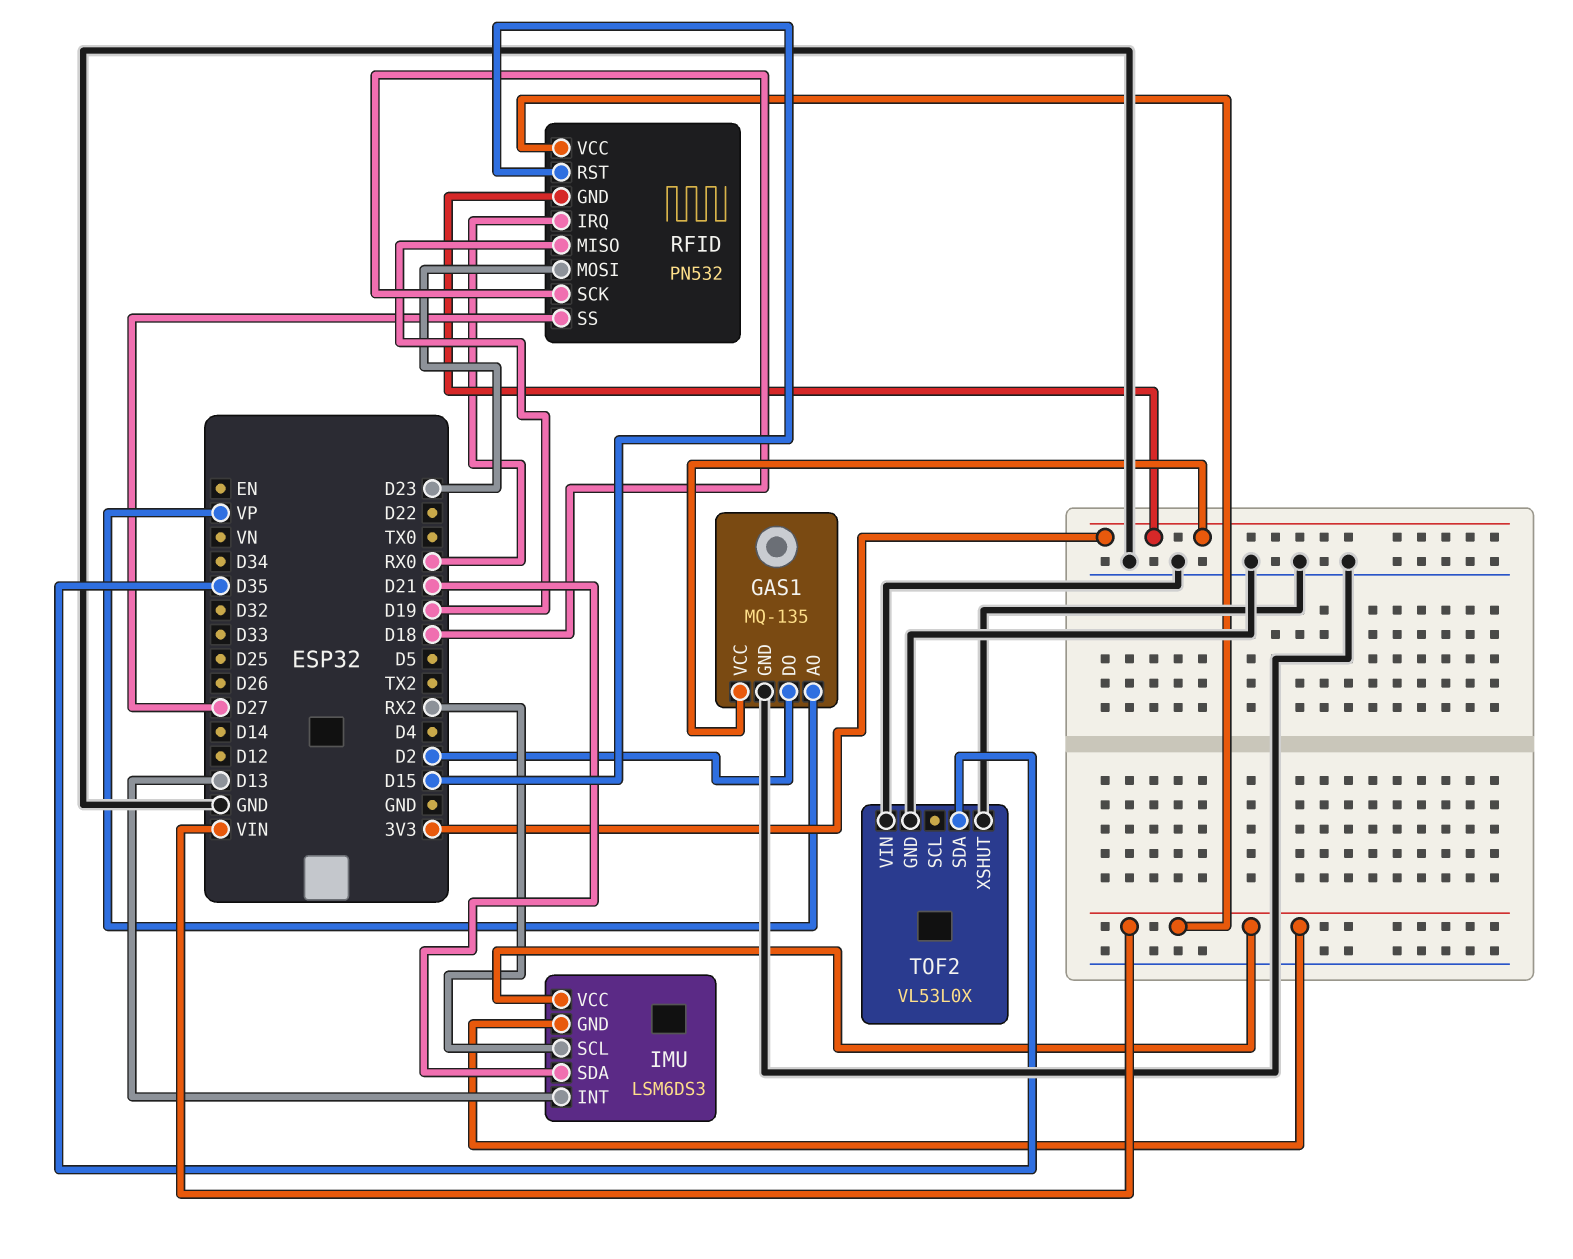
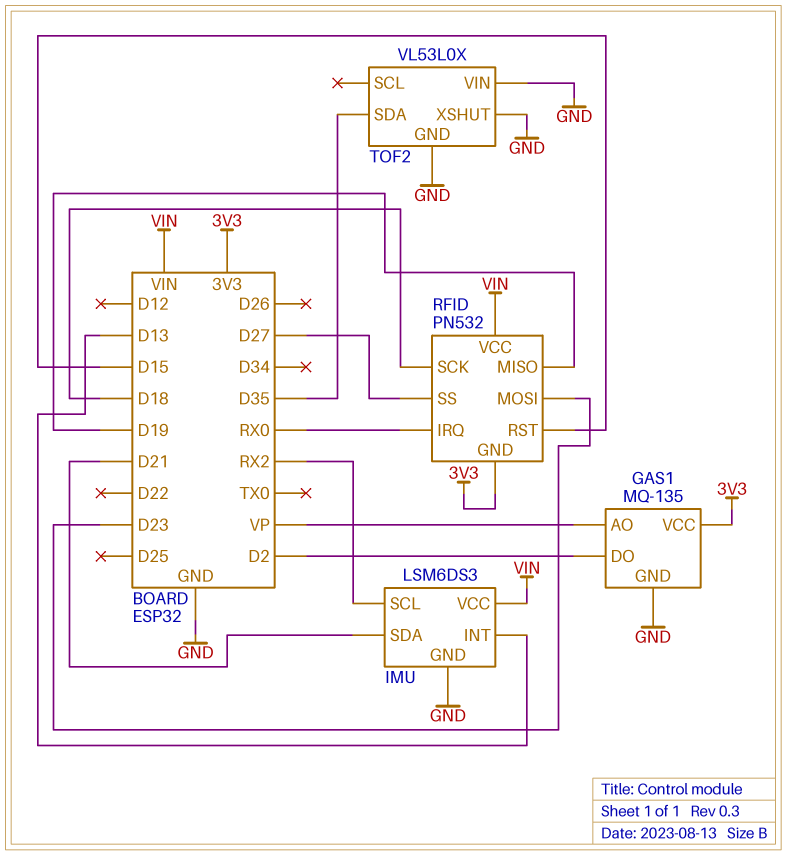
IMU pin GND: VIN -> GND

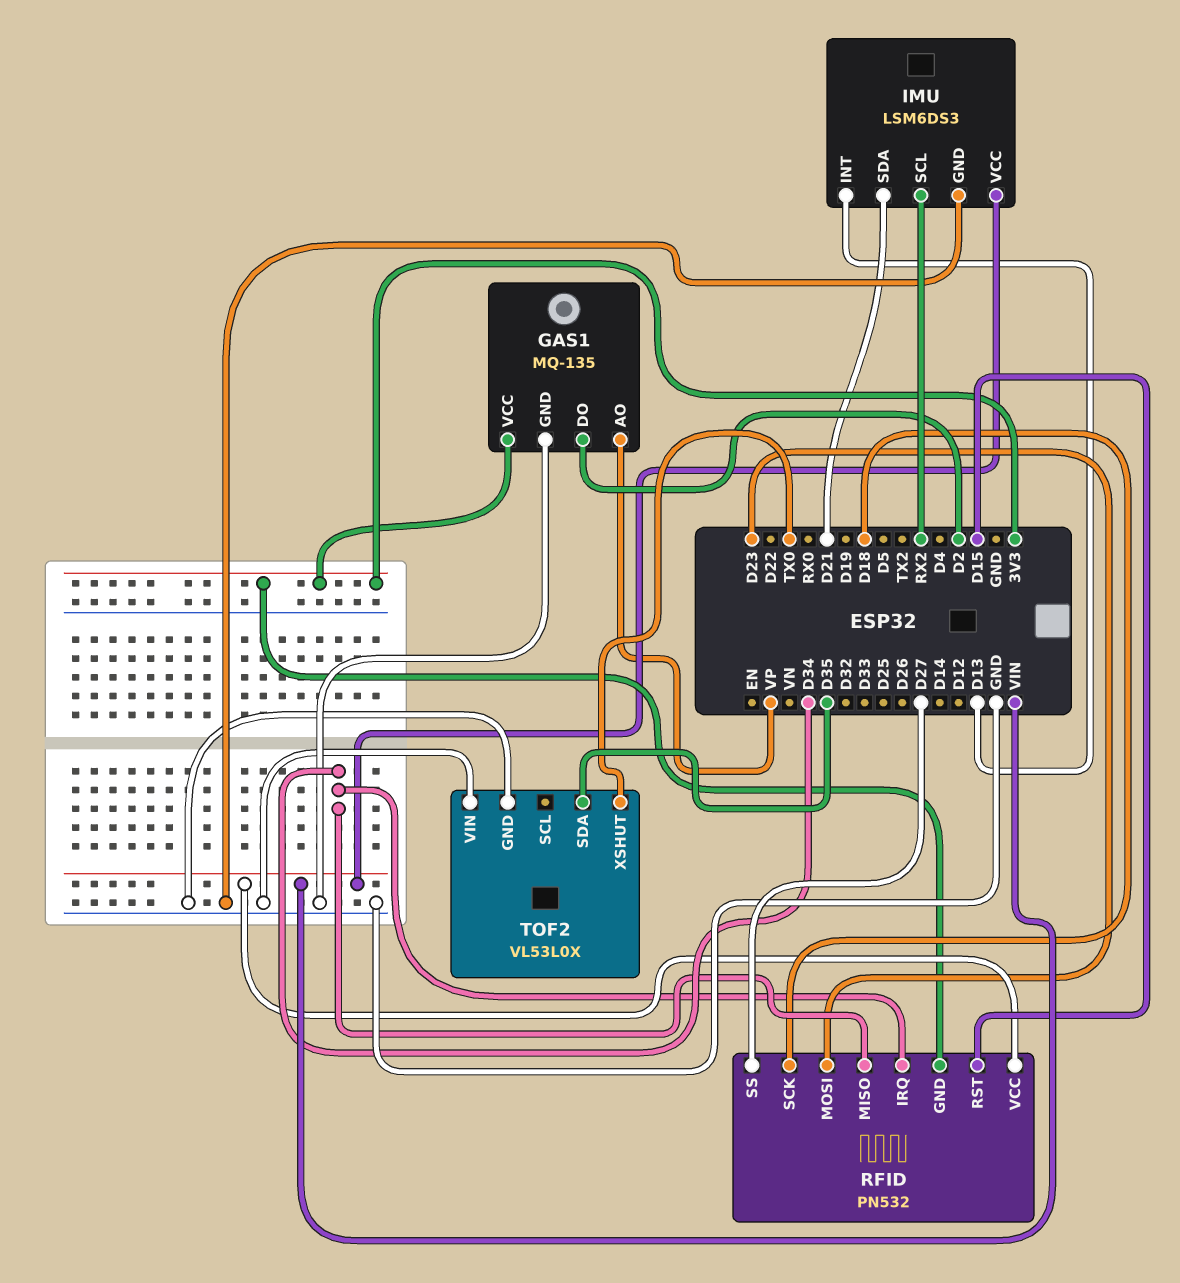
RFID pin IRQ: RX0 -> D34
RFID pin MISO: D19 -> D34
TOF2 pin XSHUT: GND -> TX0

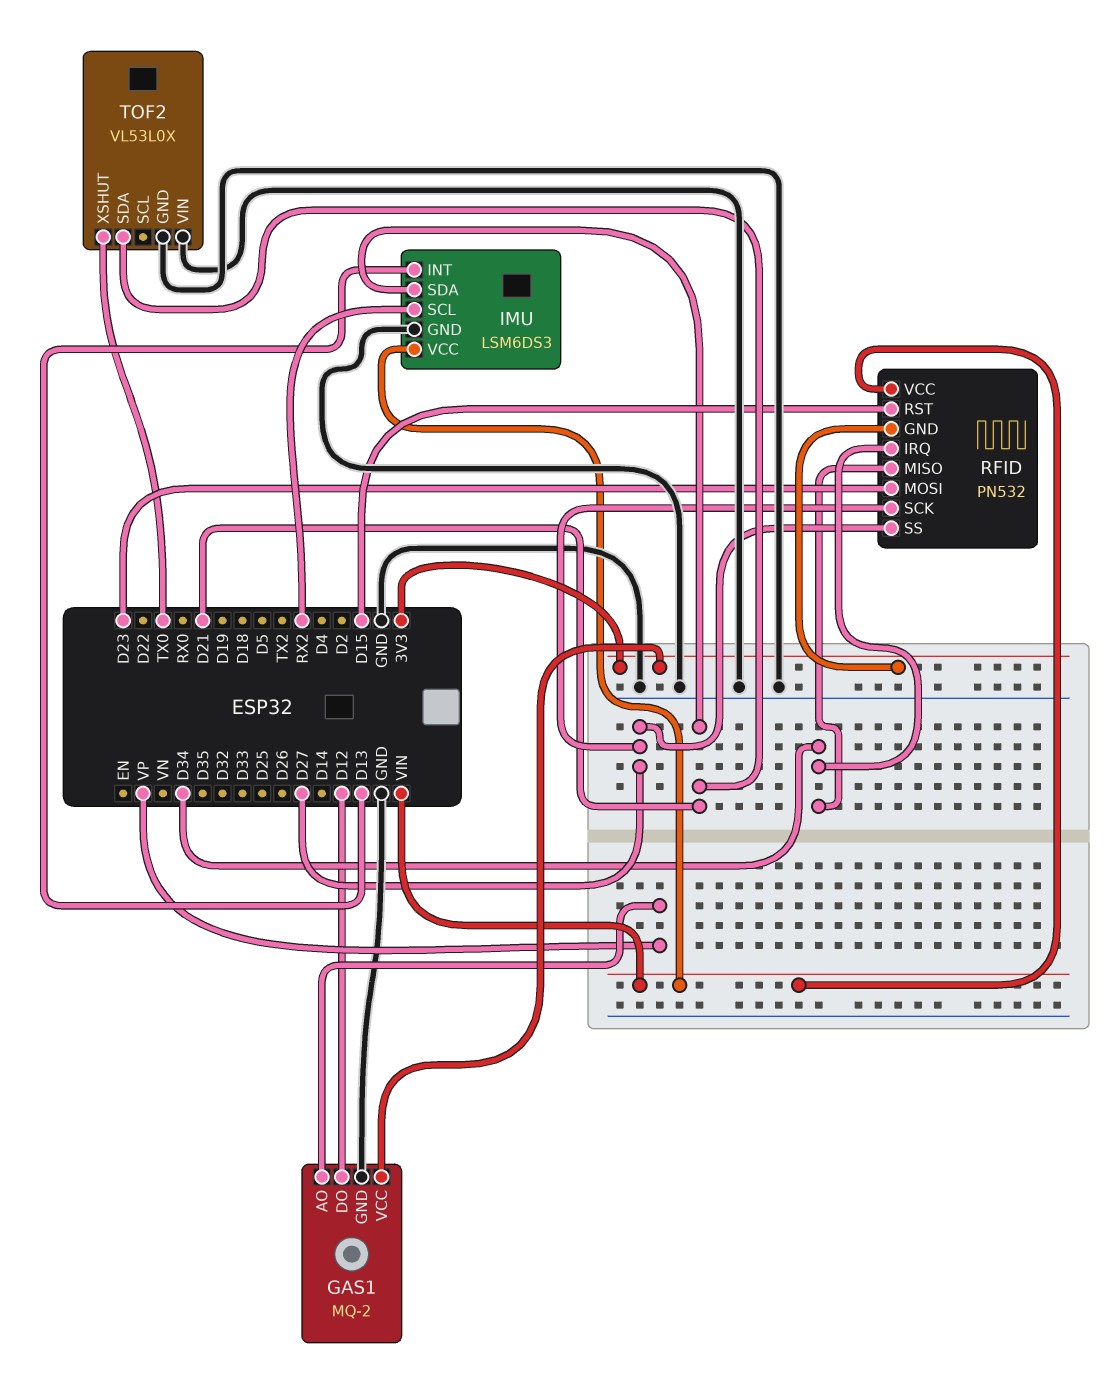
GAS1: MQ-135 -> MQ-2
GAS1 pin DO: D2 -> D12
RFID pin SCK: D18 -> D27
TOF2 pin SDA: D35 -> D21

